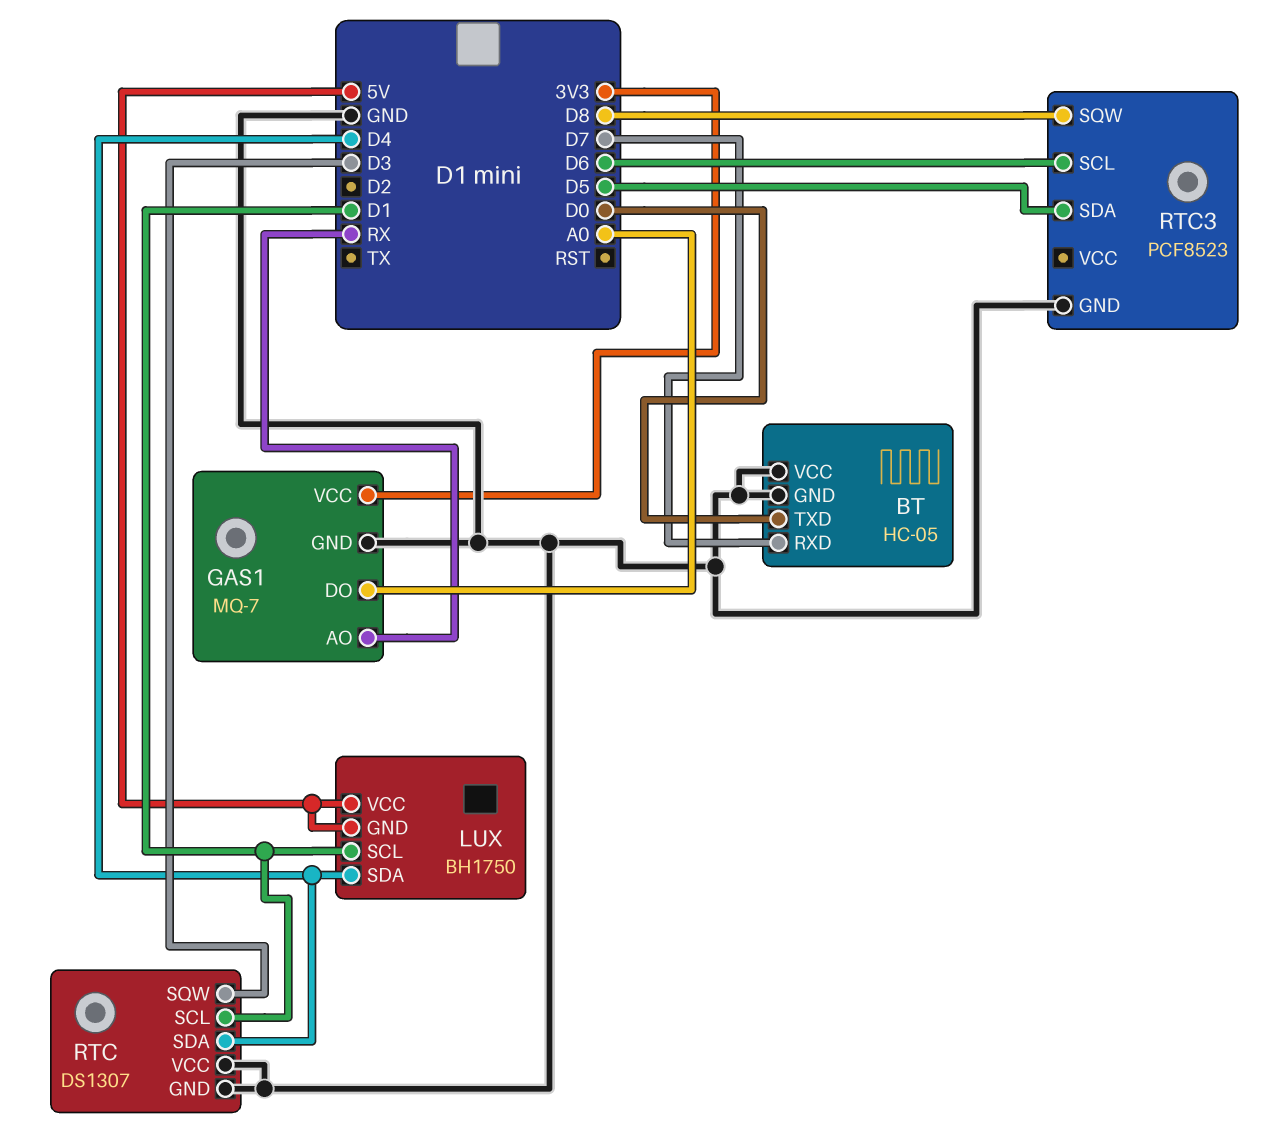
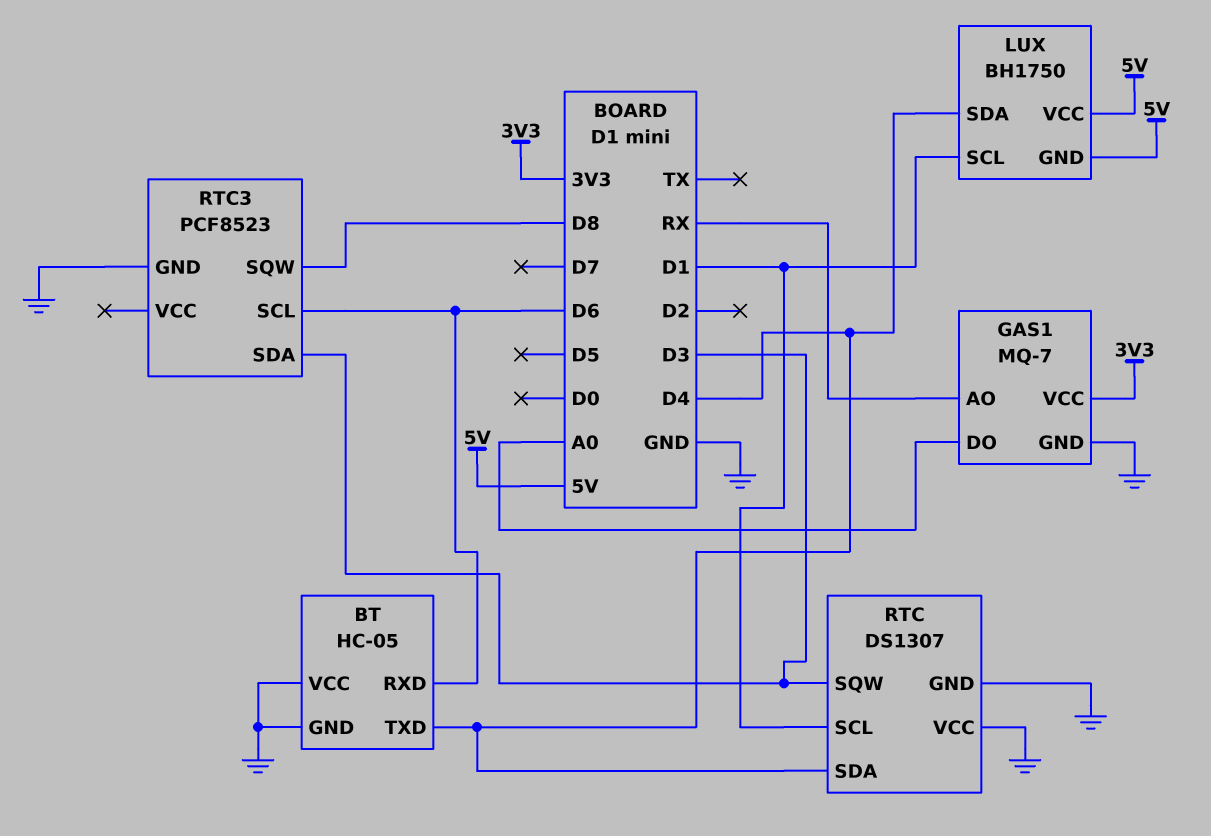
BT pin RXD: D7 -> D6
BT pin TXD: D0 -> D4
RTC3 pin SDA: D5 -> D3

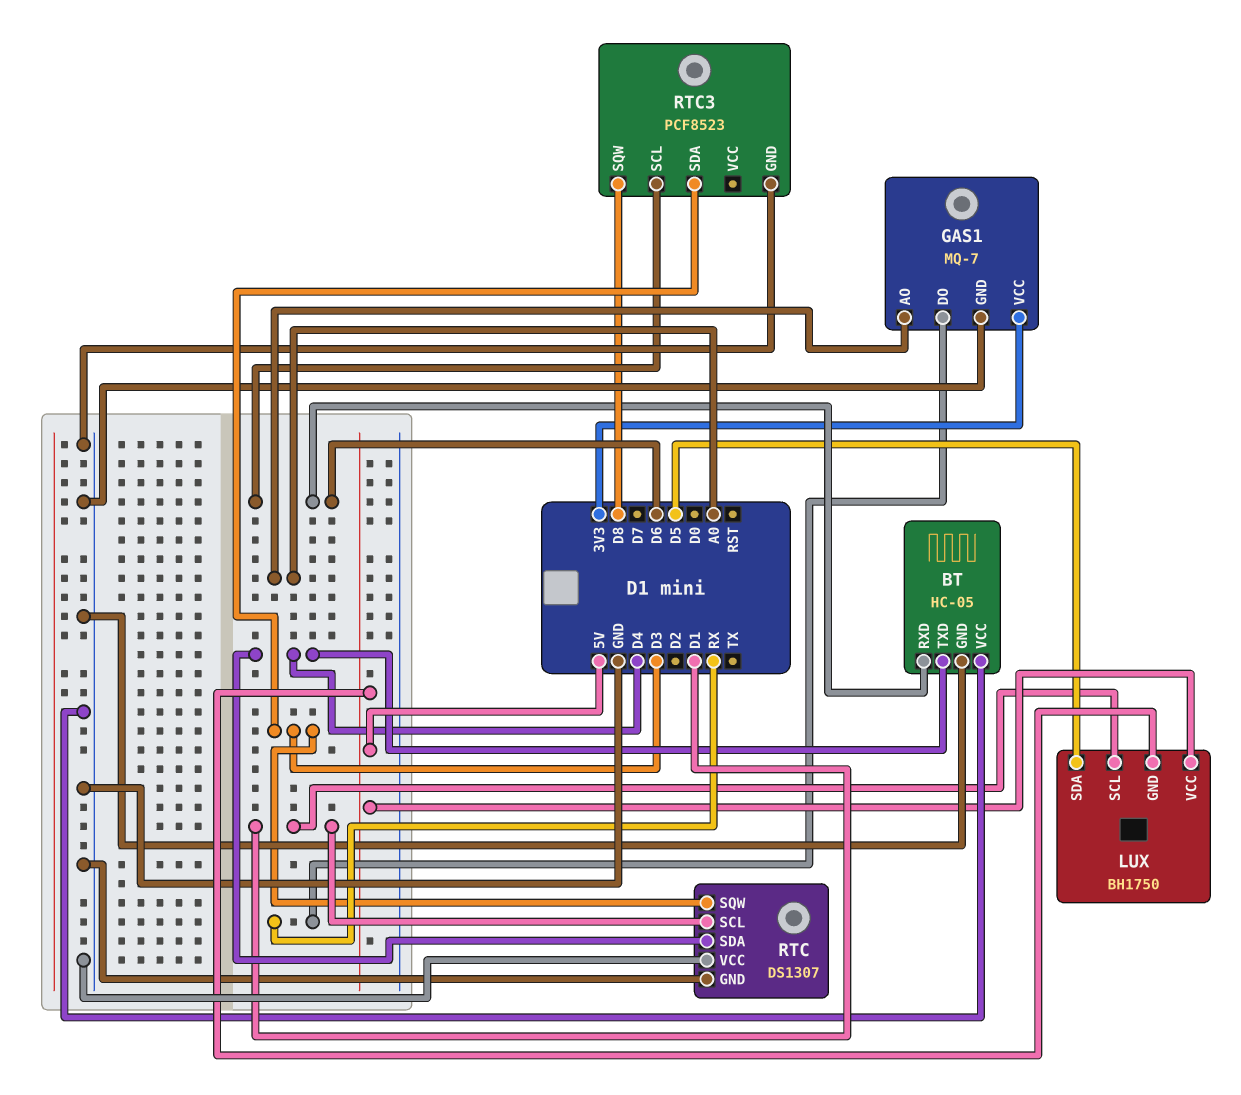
GAS1 pin AO: RX -> A0
GAS1 pin DO: A0 -> RX
LUX pin SDA: D4 -> D5

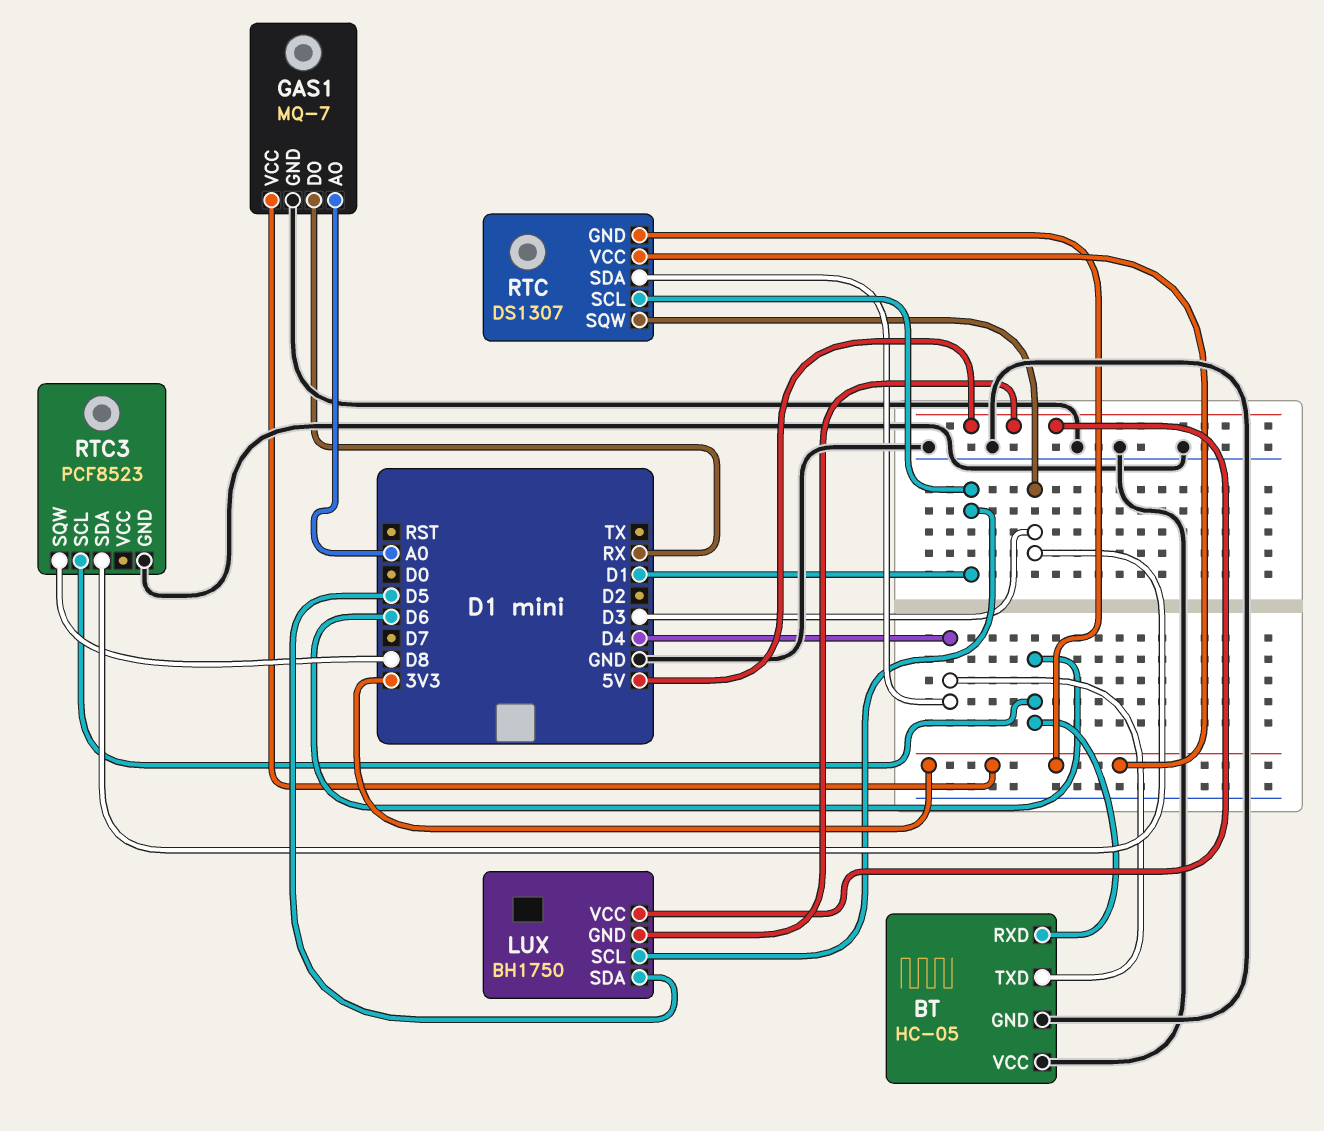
RTC pin GND: GND -> 3V3
RTC pin VCC: GND -> 3V3

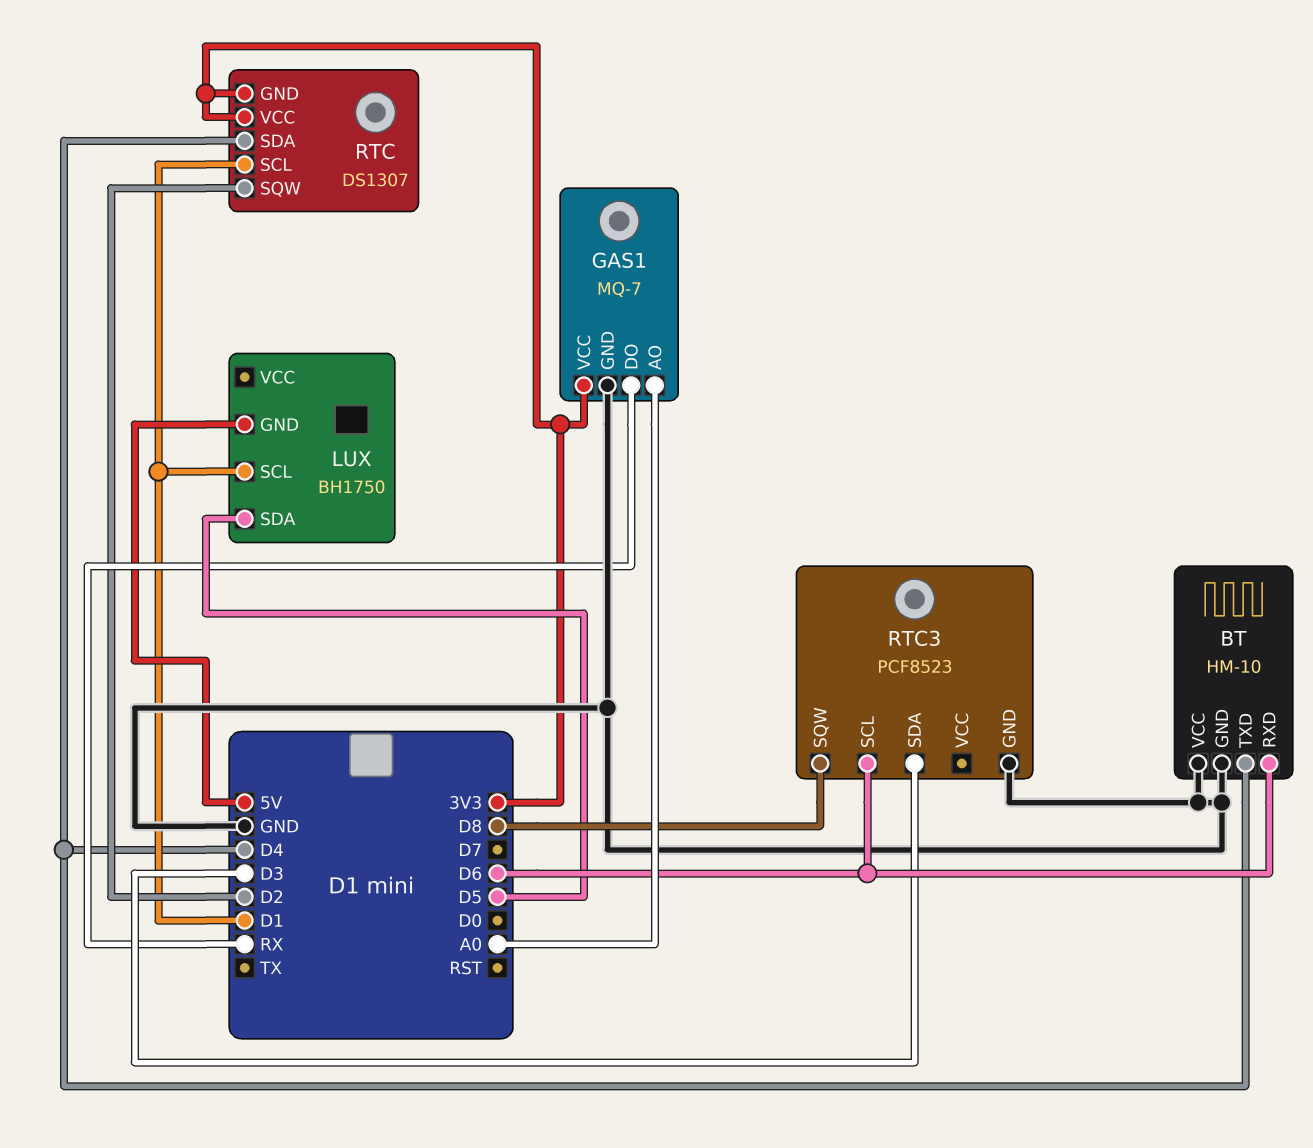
BT: HC-05 -> HM-10
LUX pin VCC: 5V -> none
RTC pin SQW: D3 -> D2

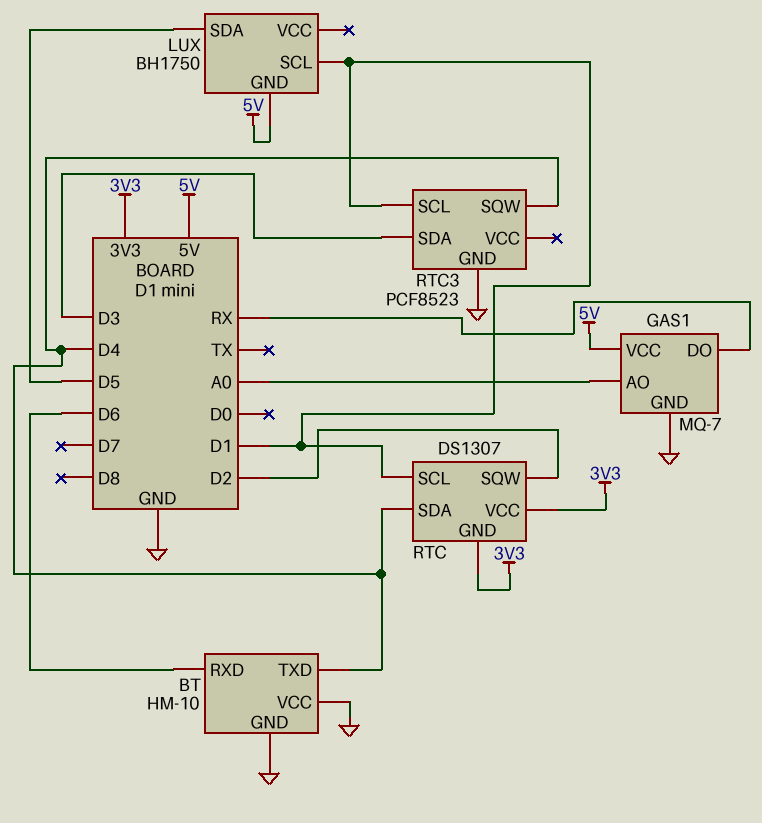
GAS1 pin VCC: 3V3 -> 5V
RTC3 pin SCL: D6 -> D1
RTC3 pin SQW: D8 -> D4

